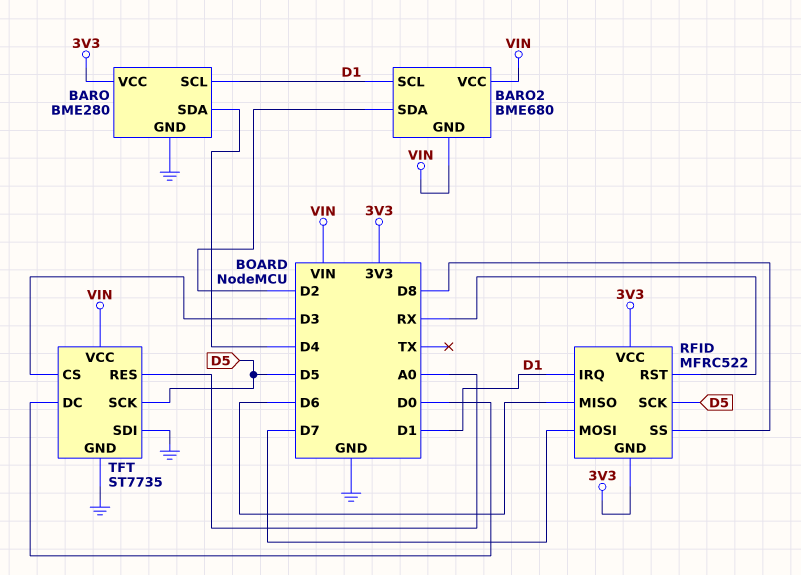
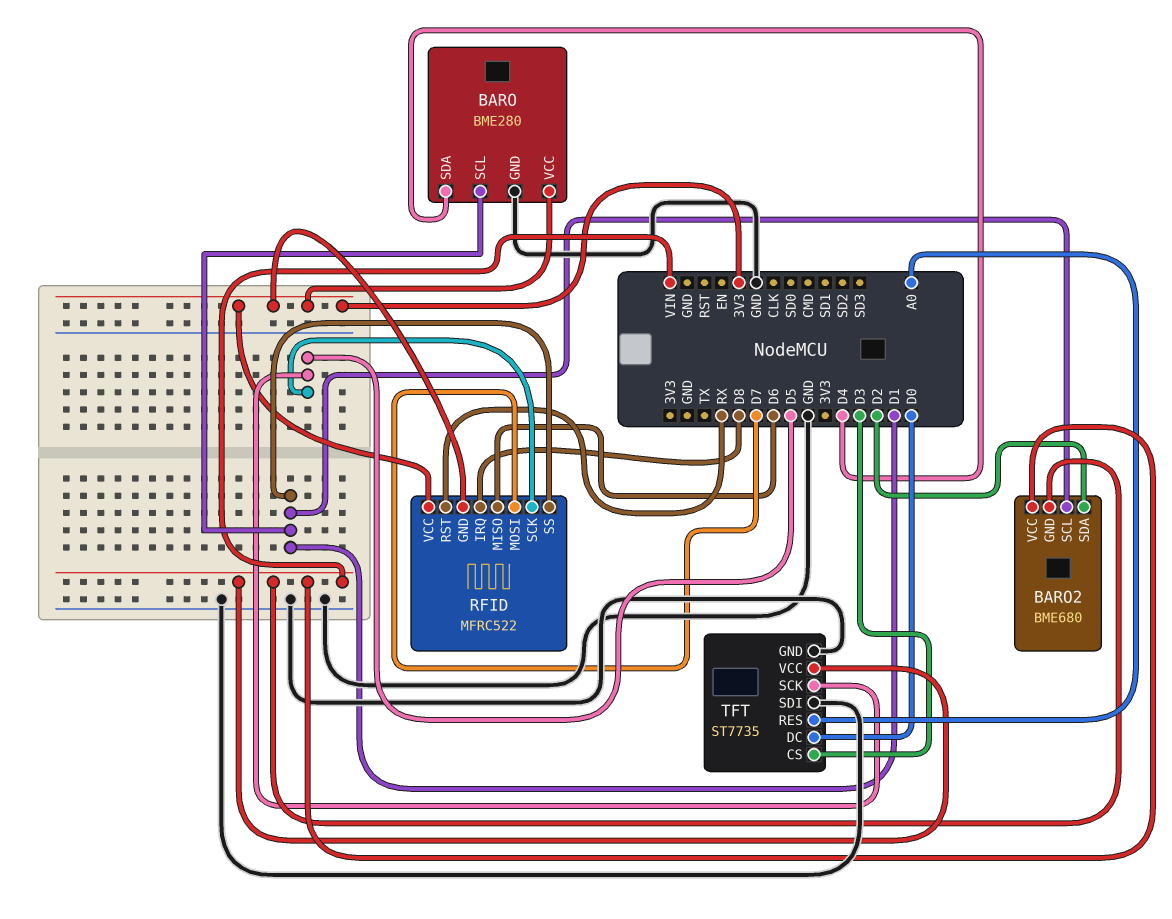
RFID pin IRQ: D1 -> D8
RFID pin SS: D8 -> D1

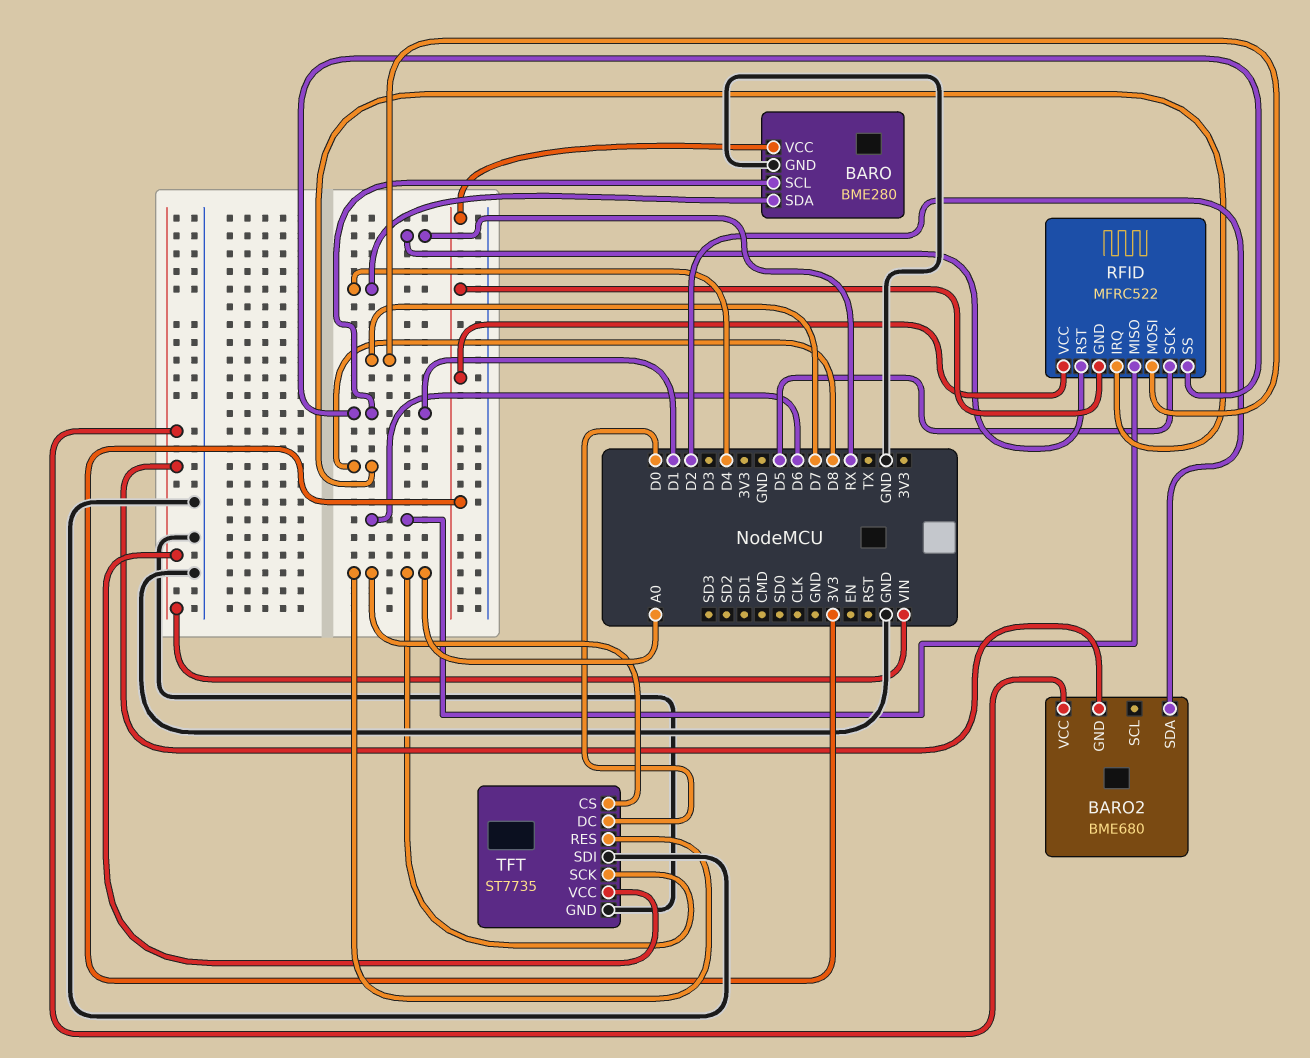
BARO2 pin SCL: D1 -> none
TFT pin CS: D3 -> A0
TFT pin SCK: D5 -> A0

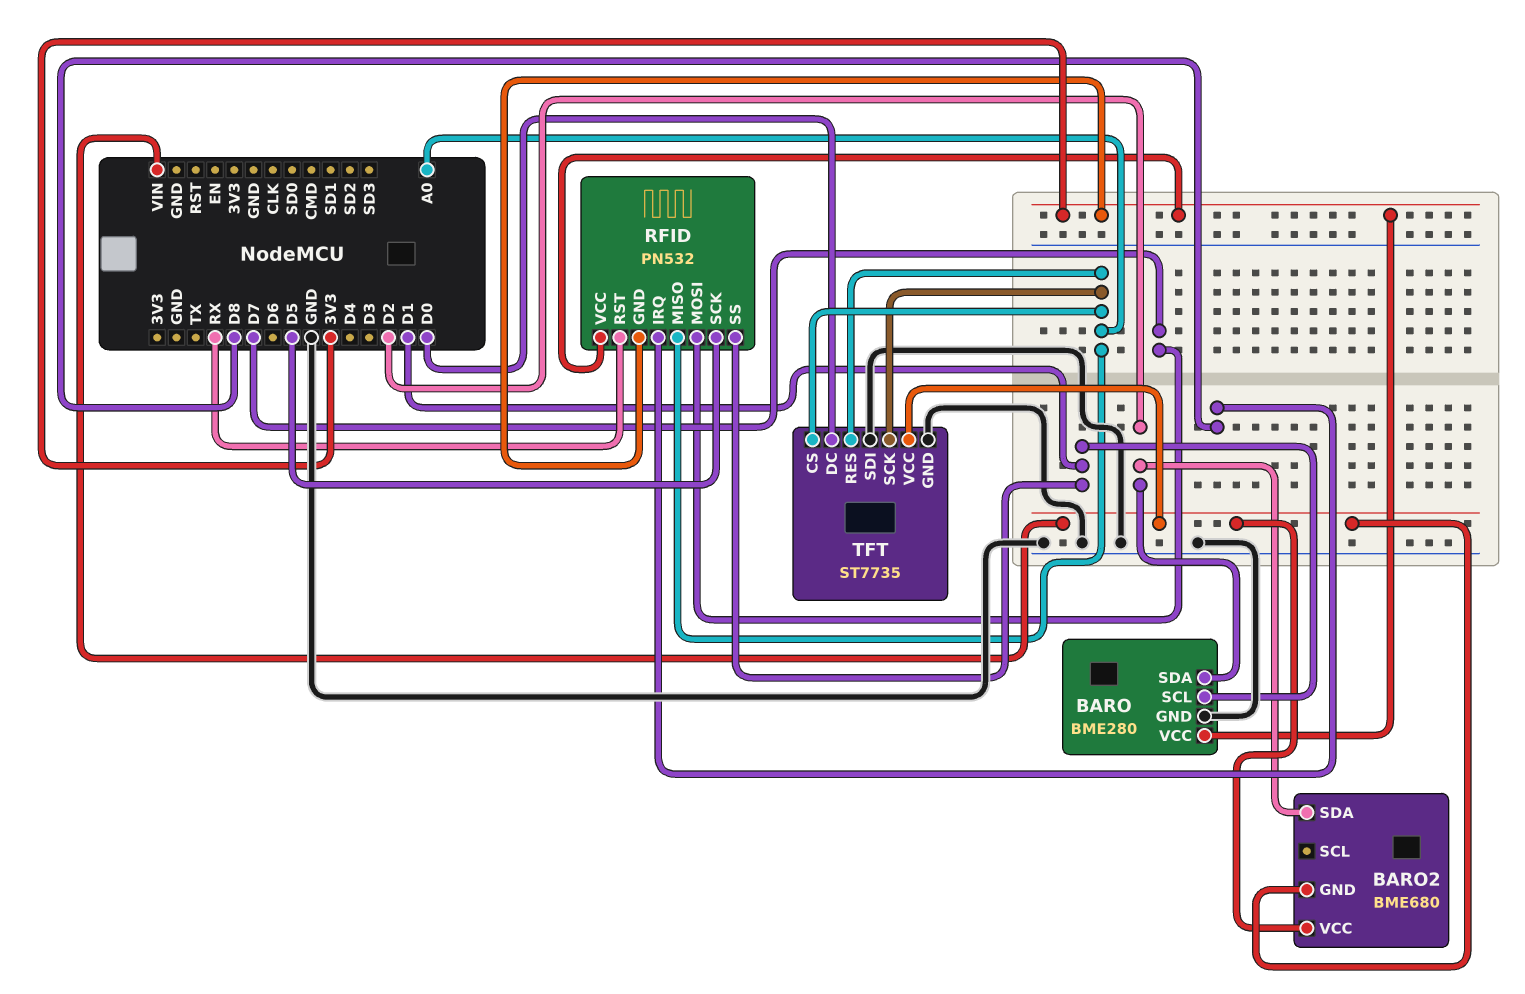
BARO pin SDA: D4 -> D2
RFID: MFRC522 -> PN532
RFID pin MISO: D6 -> A0

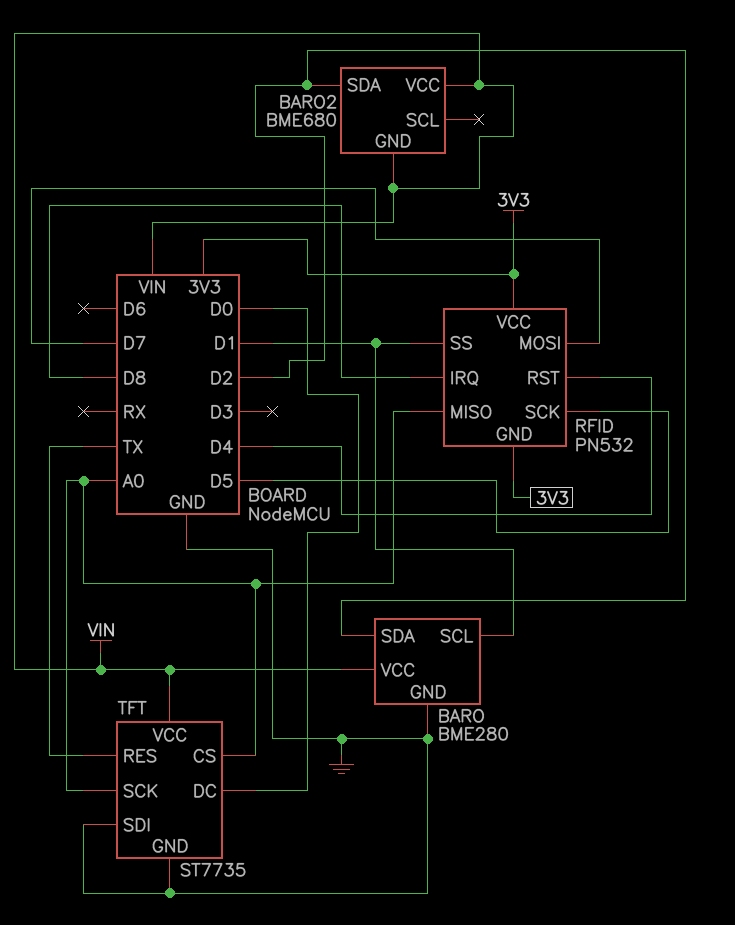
BARO pin VCC: 3V3 -> VIN
RFID pin RST: RX -> D4
TFT pin RES: A0 -> TX

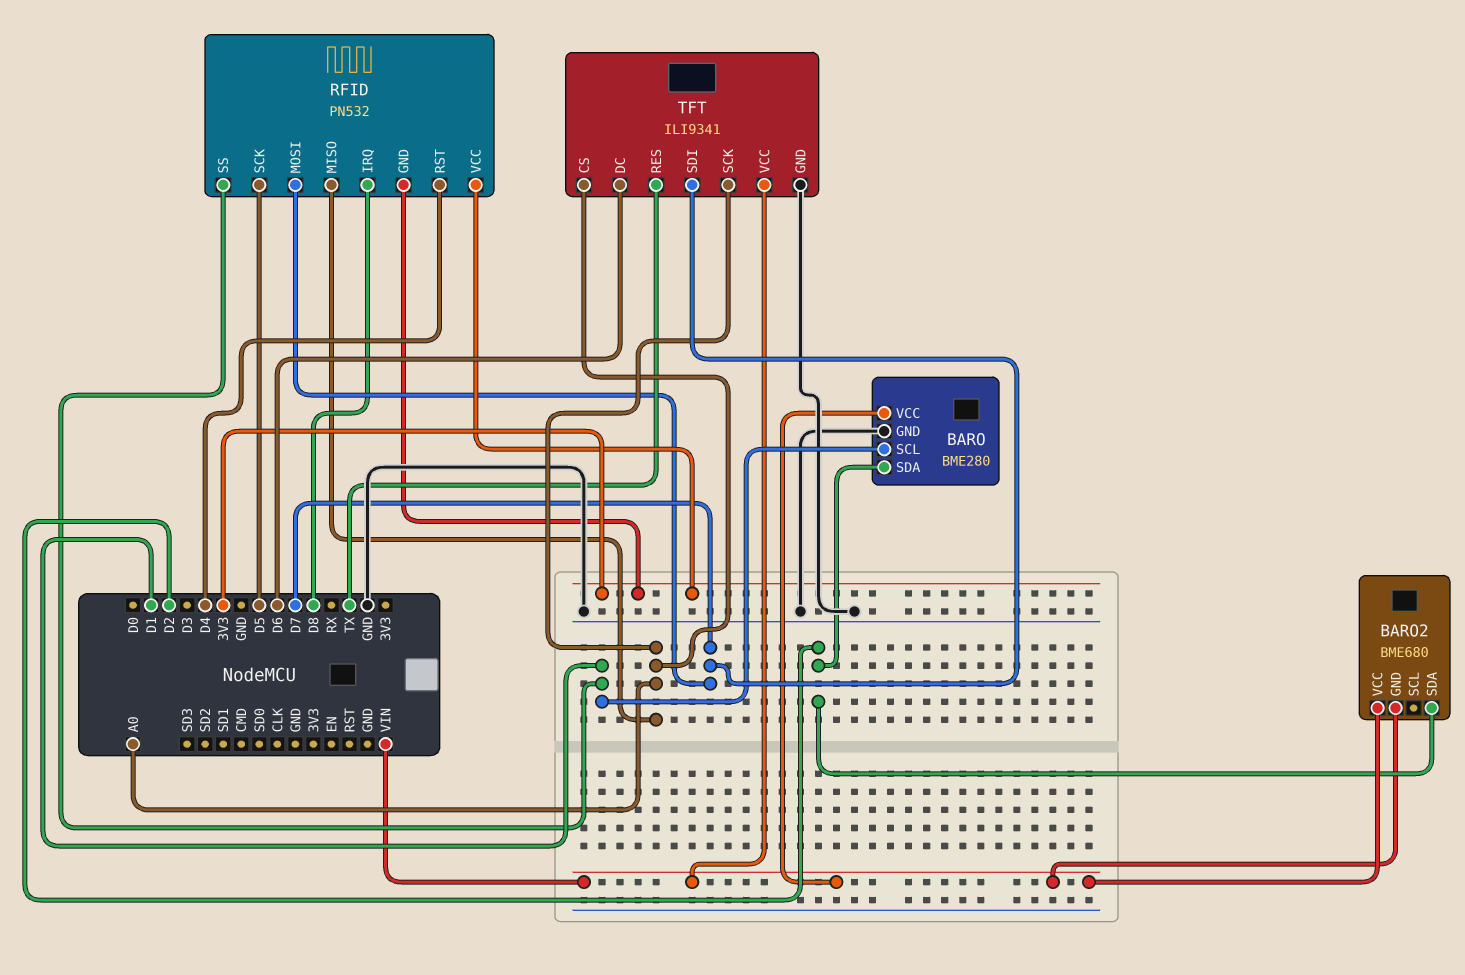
TFT: ST7735 -> ILI9341
TFT pin DC: D0 -> D6
TFT pin SDI: GND -> D7

